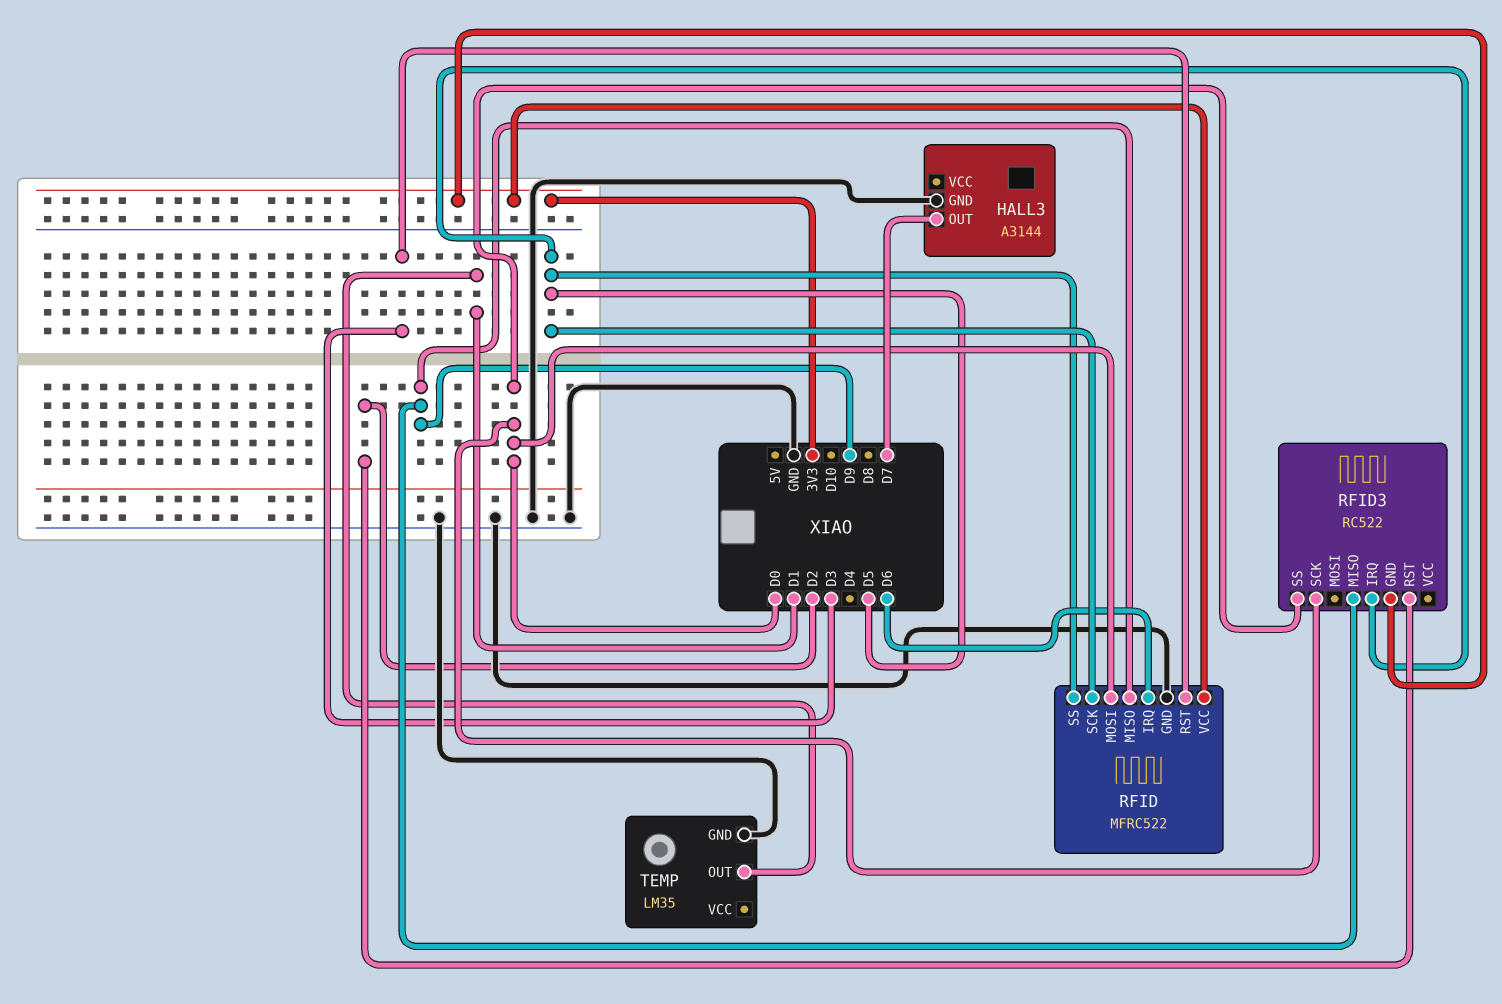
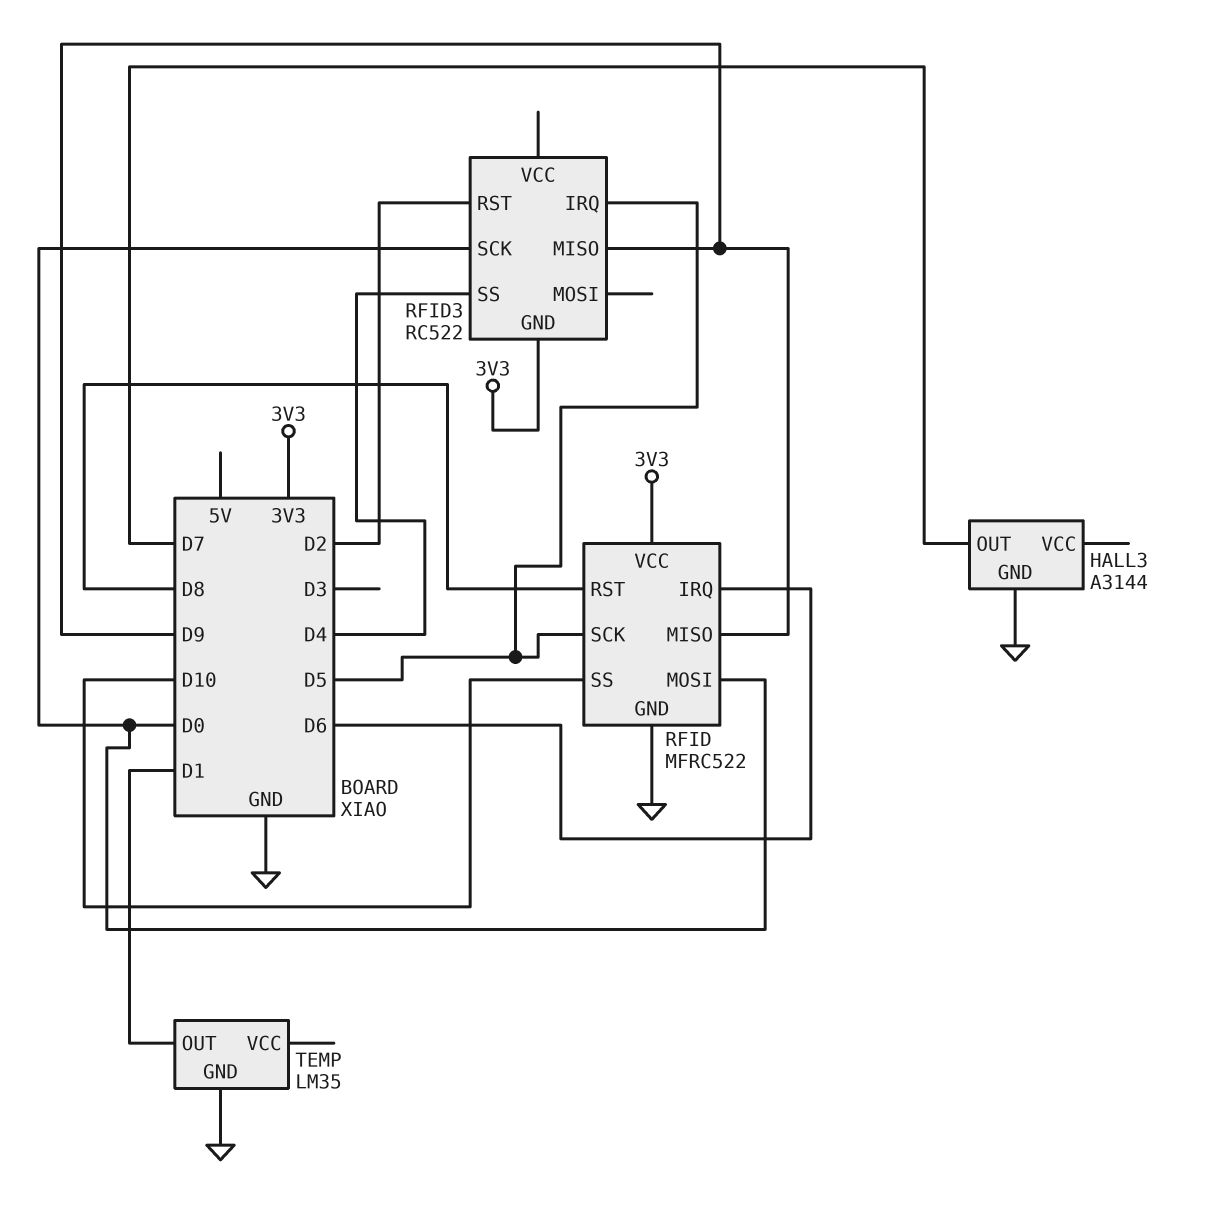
RFID pin RST: D3 -> D8
RFID pin SS: D5 -> D10
RFID3 pin SS: D0 -> D4

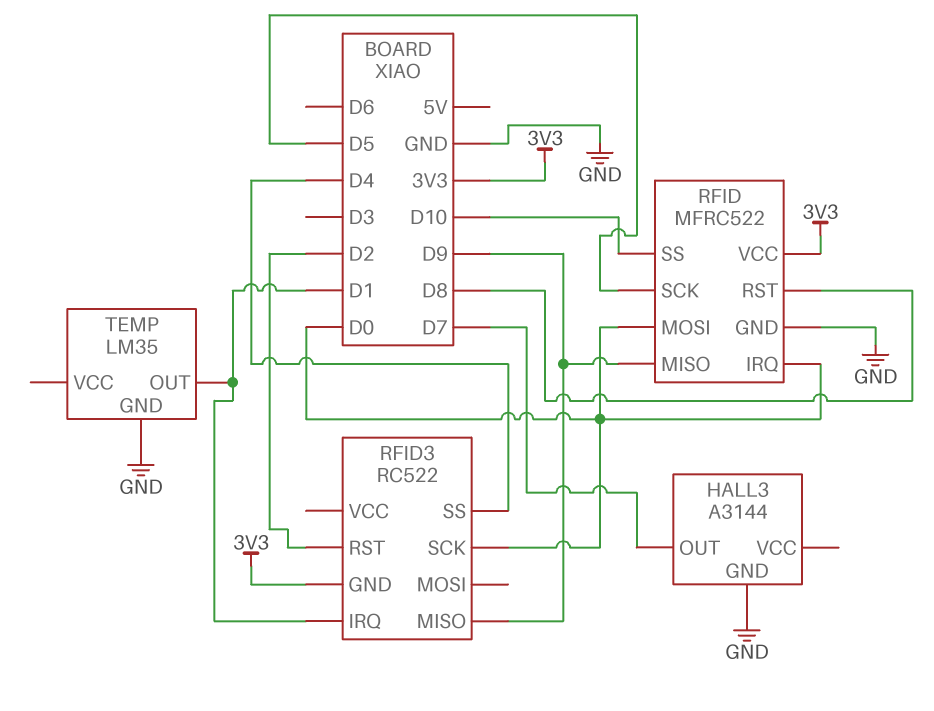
RFID pin IRQ: D6 -> D0
RFID3 pin IRQ: D5 -> D1

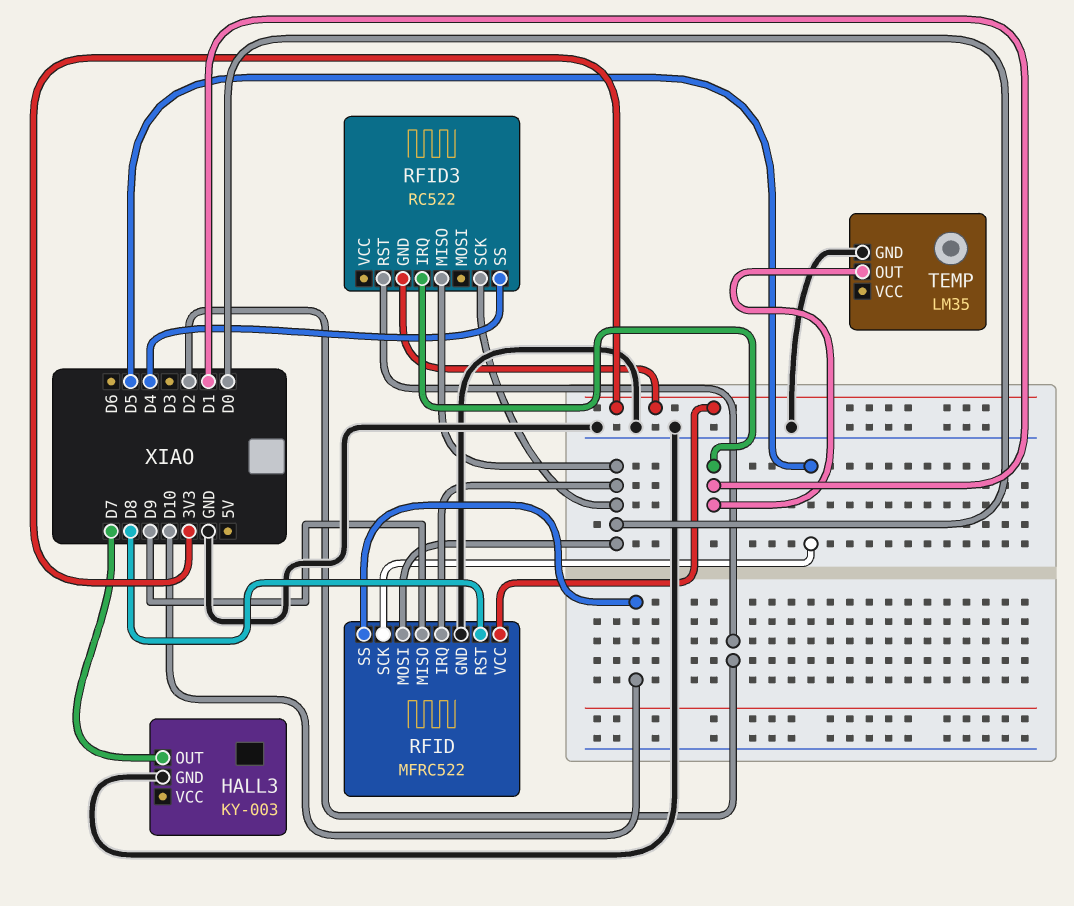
HALL3: A3144 -> KY-003
RFID3 pin MISO: D9 -> D0

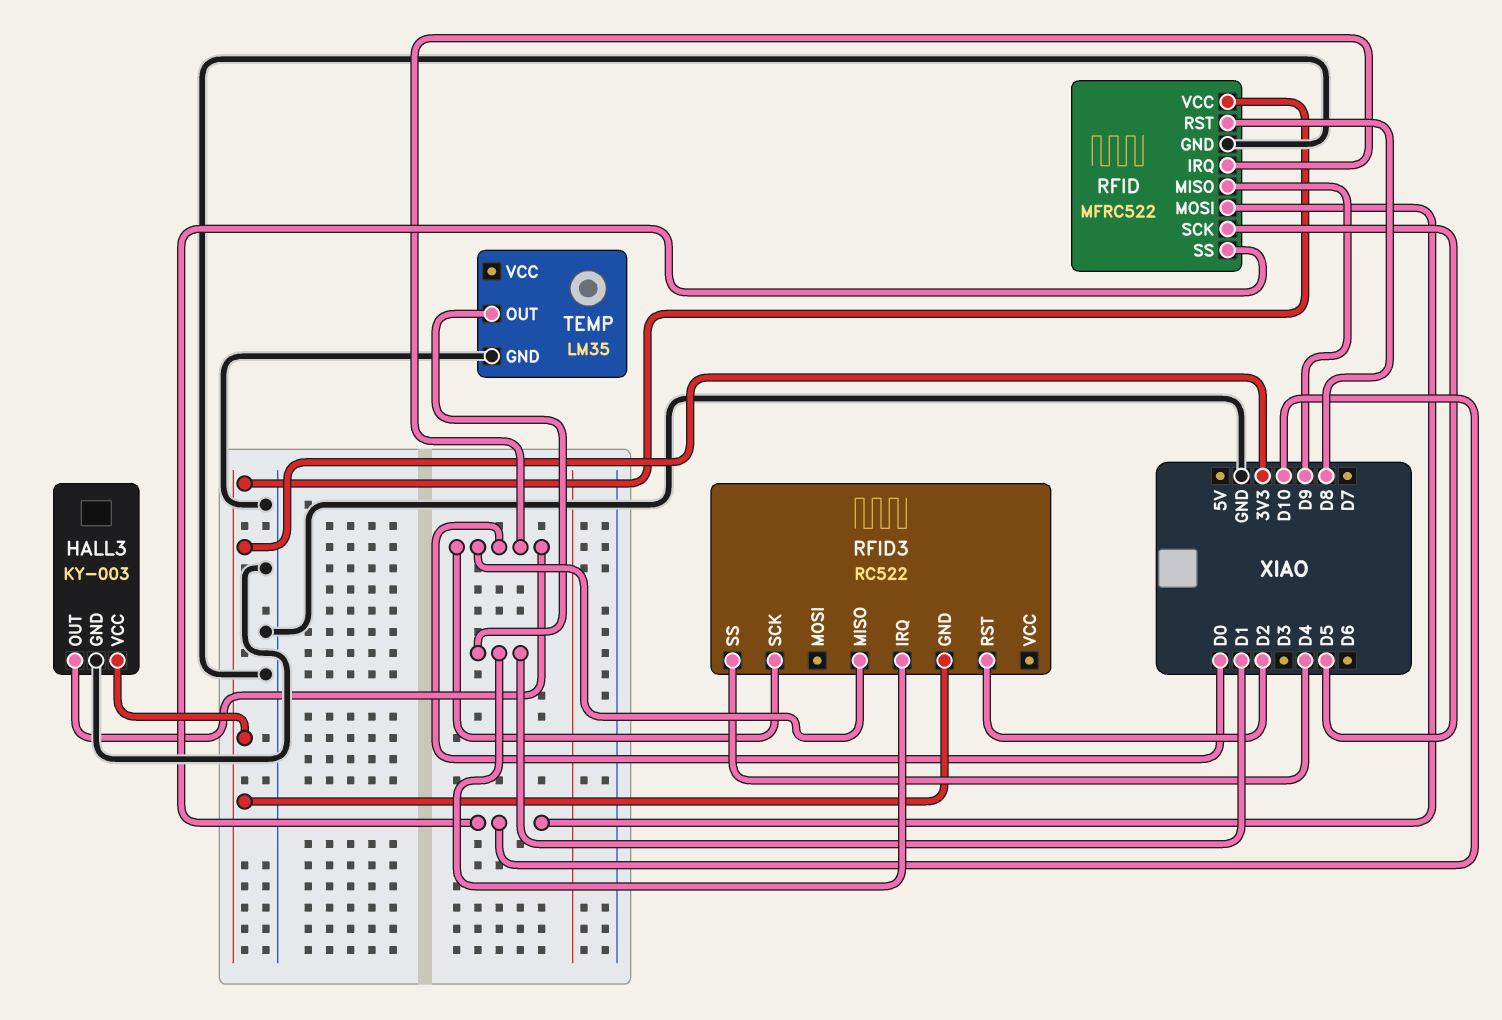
HALL3 pin OUT: D7 -> D0
HALL3 pin VCC: none -> 3V3
RFID pin MOSI: D0 -> D10

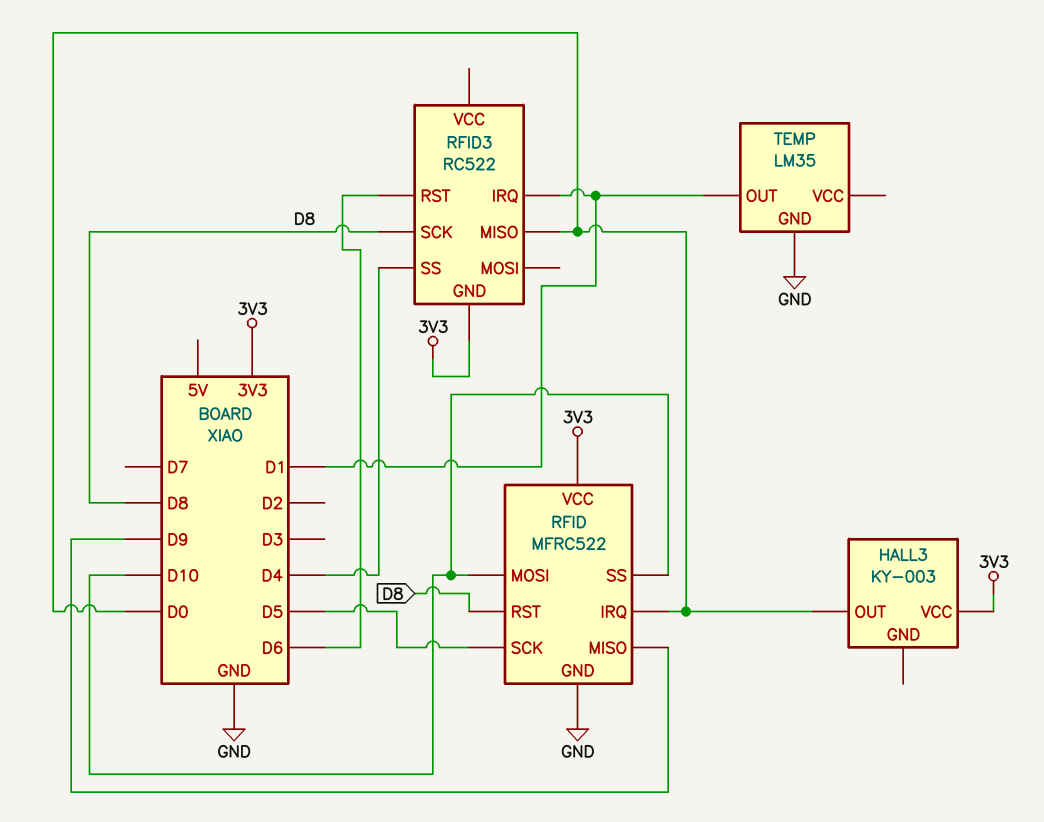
HALL3 pin GND: GND -> none
RFID3 pin RST: D2 -> D6
RFID3 pin SCK: D0 -> D8

